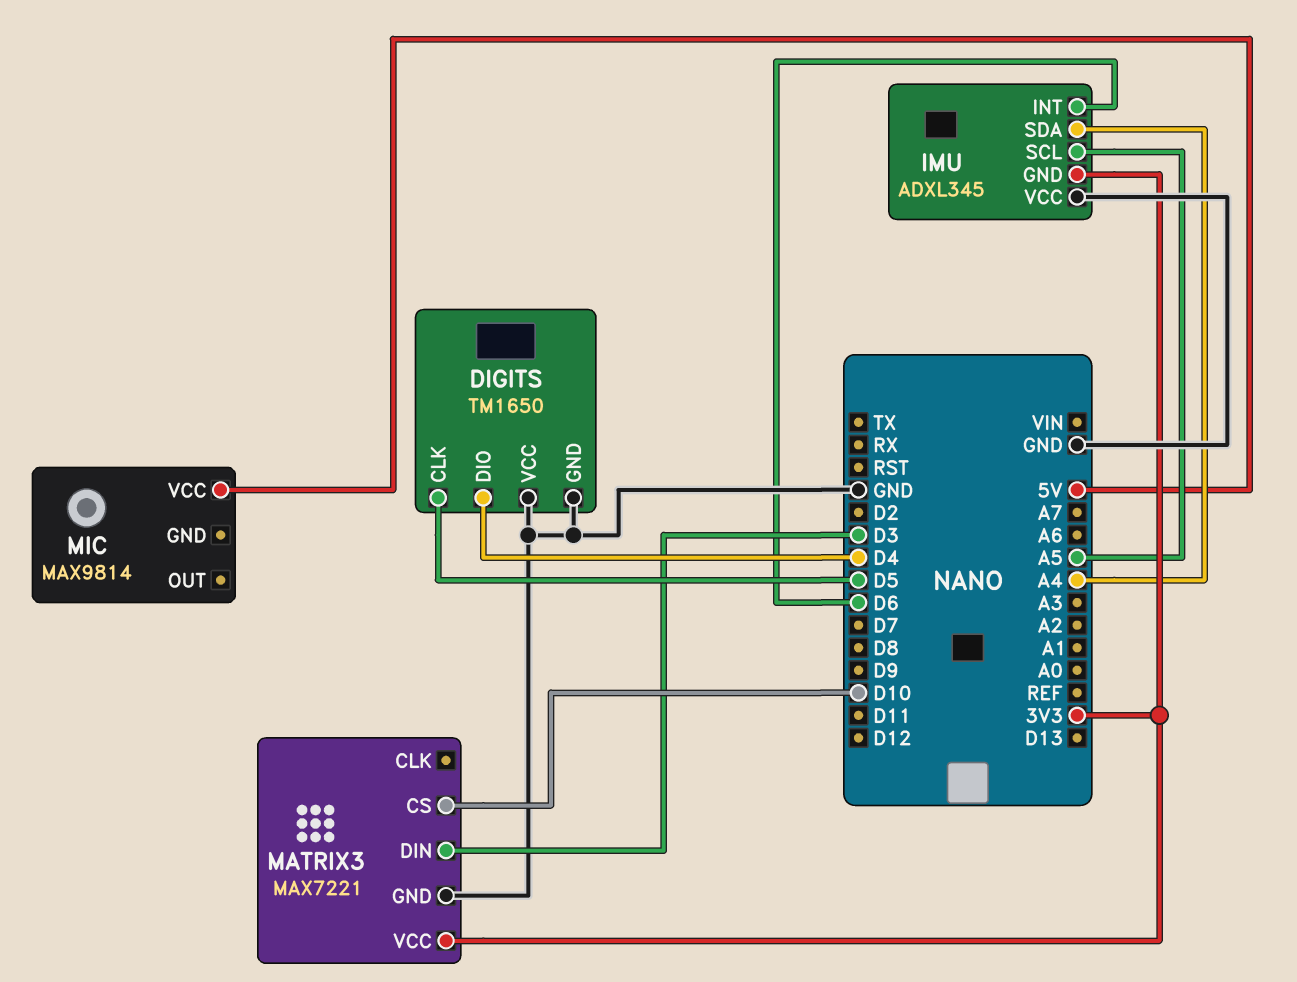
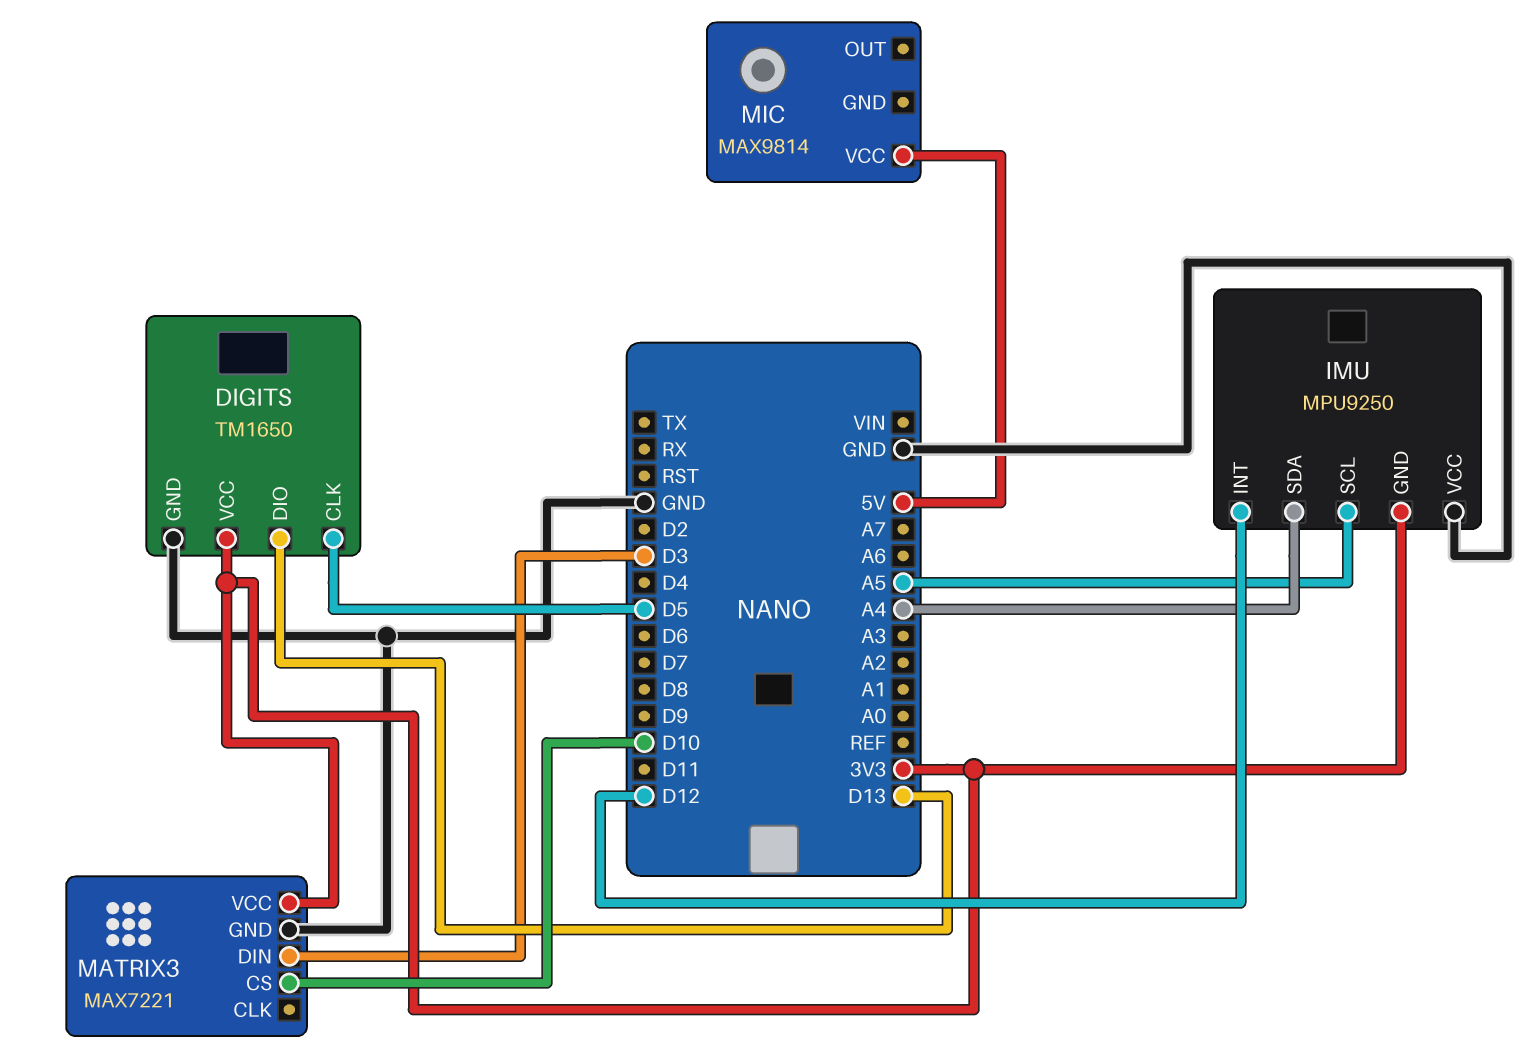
DIGITS pin DIO: D4 -> D13
DIGITS pin VCC: GND -> 3V3
IMU: ADXL345 -> MPU9250
IMU pin INT: D6 -> D12

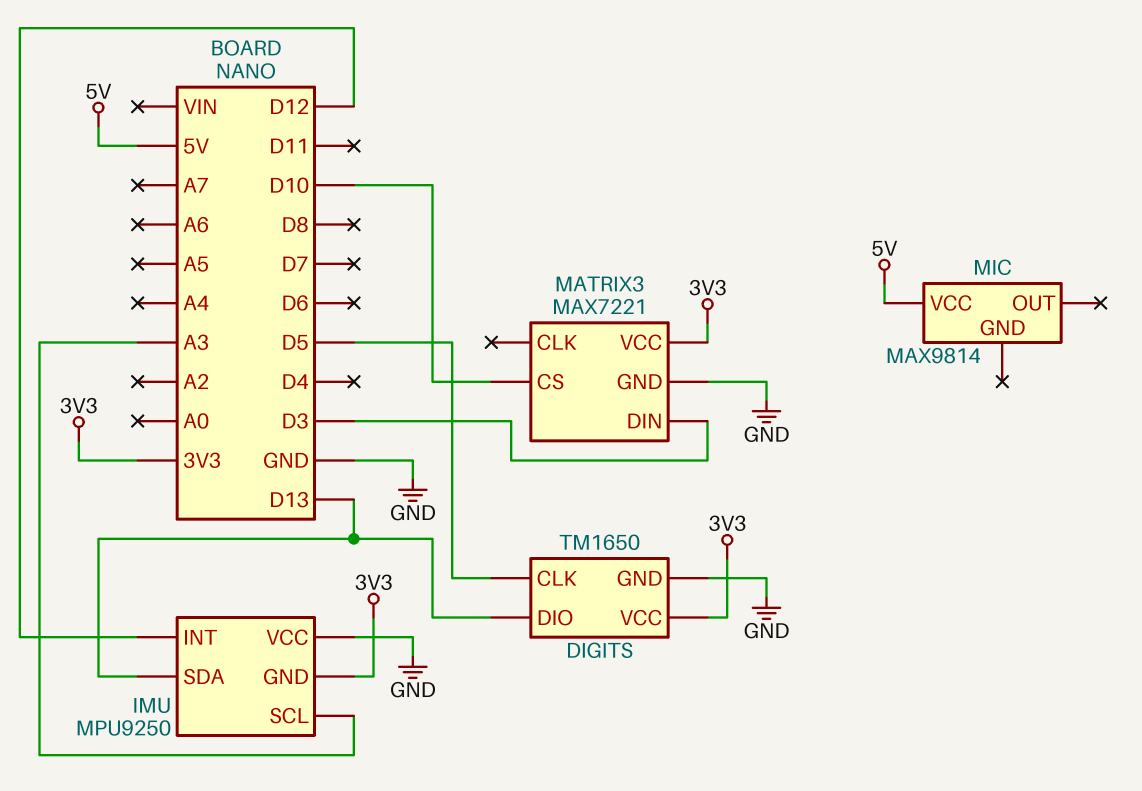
IMU pin SCL: A5 -> A3
IMU pin SDA: A4 -> D13

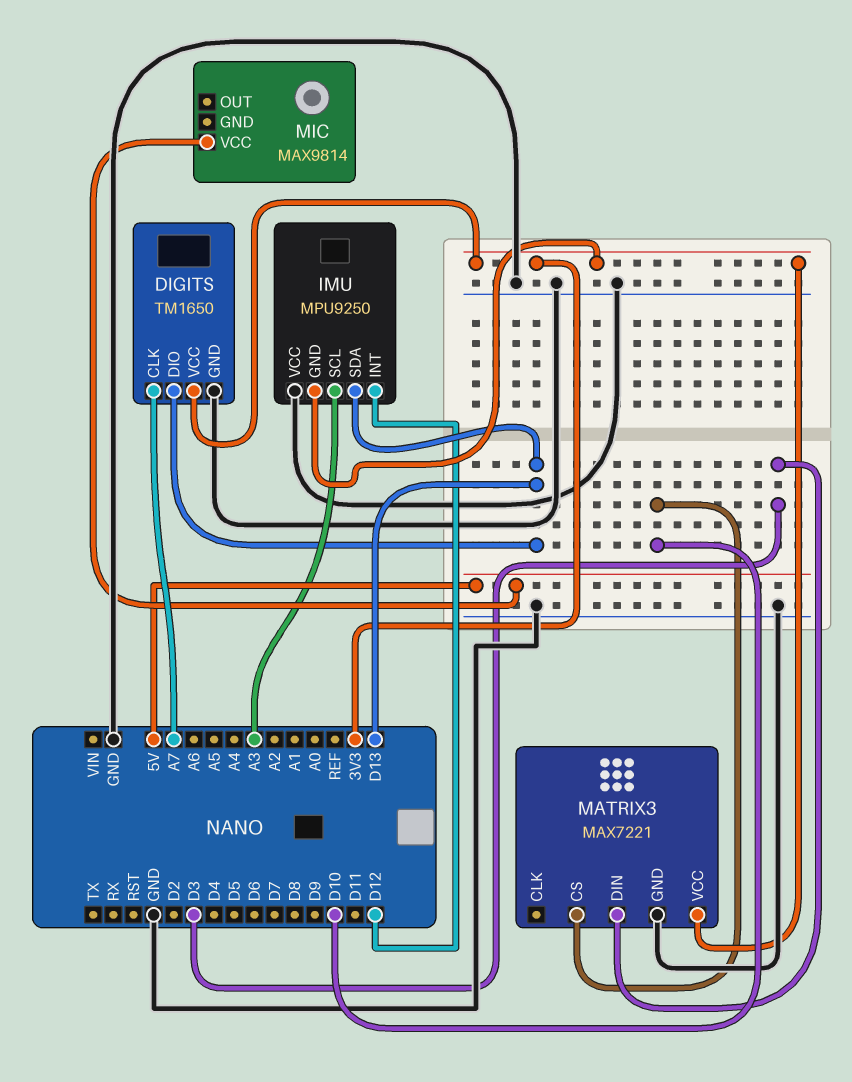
DIGITS pin CLK: D5 -> A7

